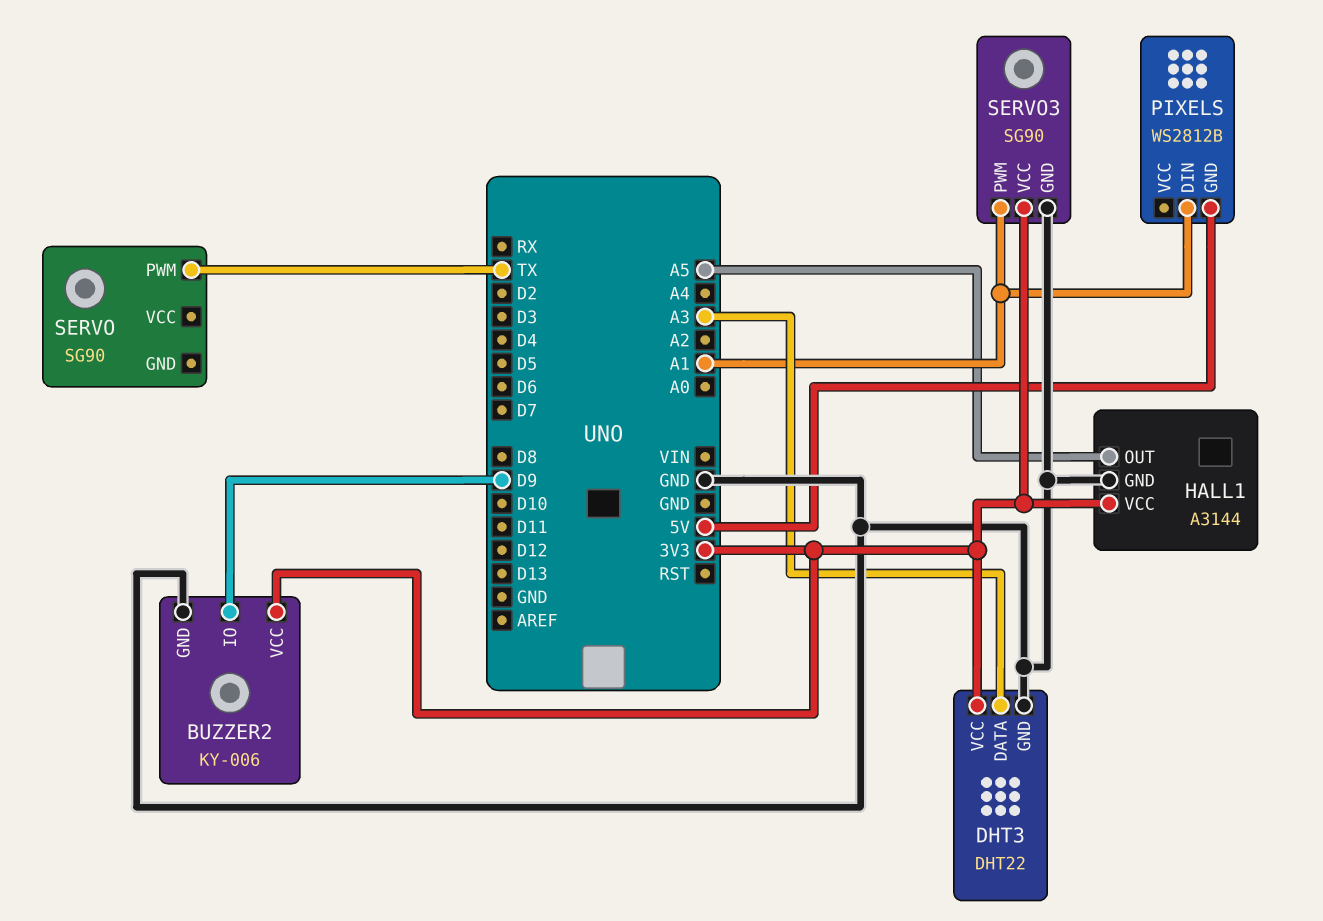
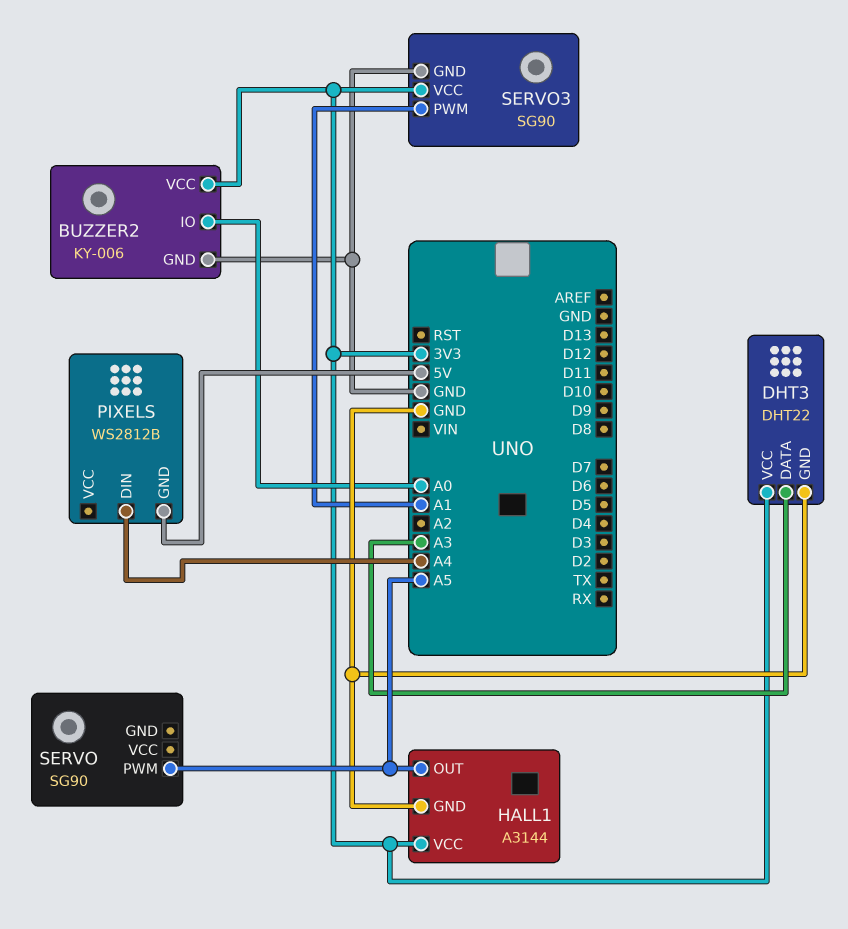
BUZZER2 pin IO: D9 -> A0
PIXELS pin DIN: A1 -> A4
SERVO pin PWM: TX -> A5

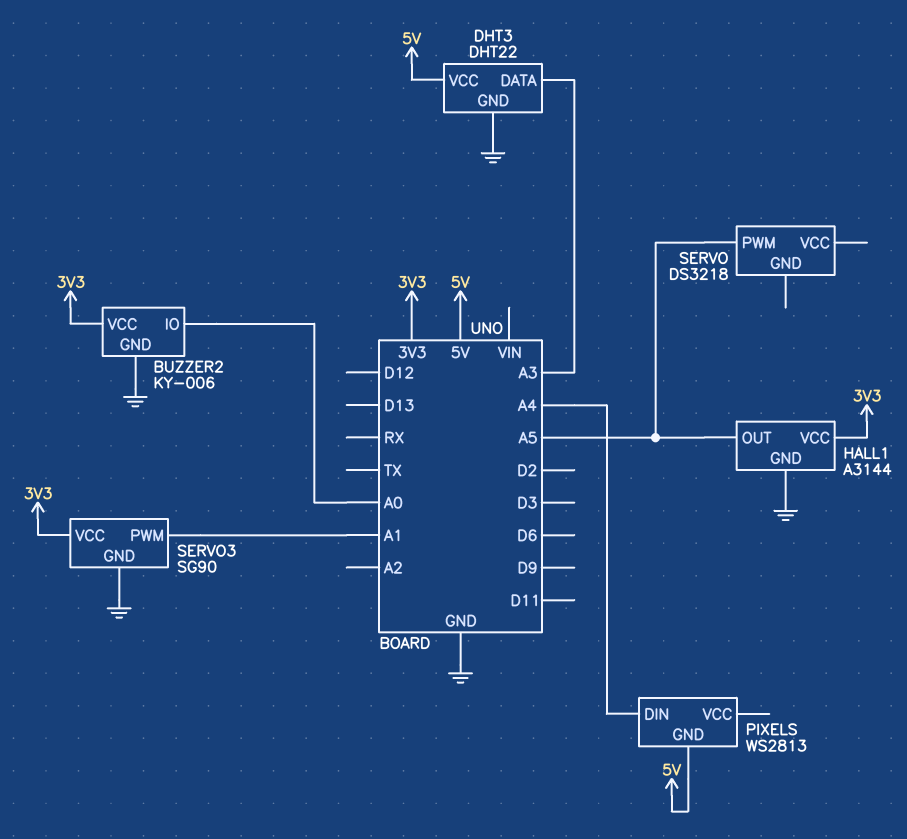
DHT3 pin VCC: 3V3 -> 5V
PIXELS: WS2812B -> WS2813
SERVO: SG90 -> DS3218

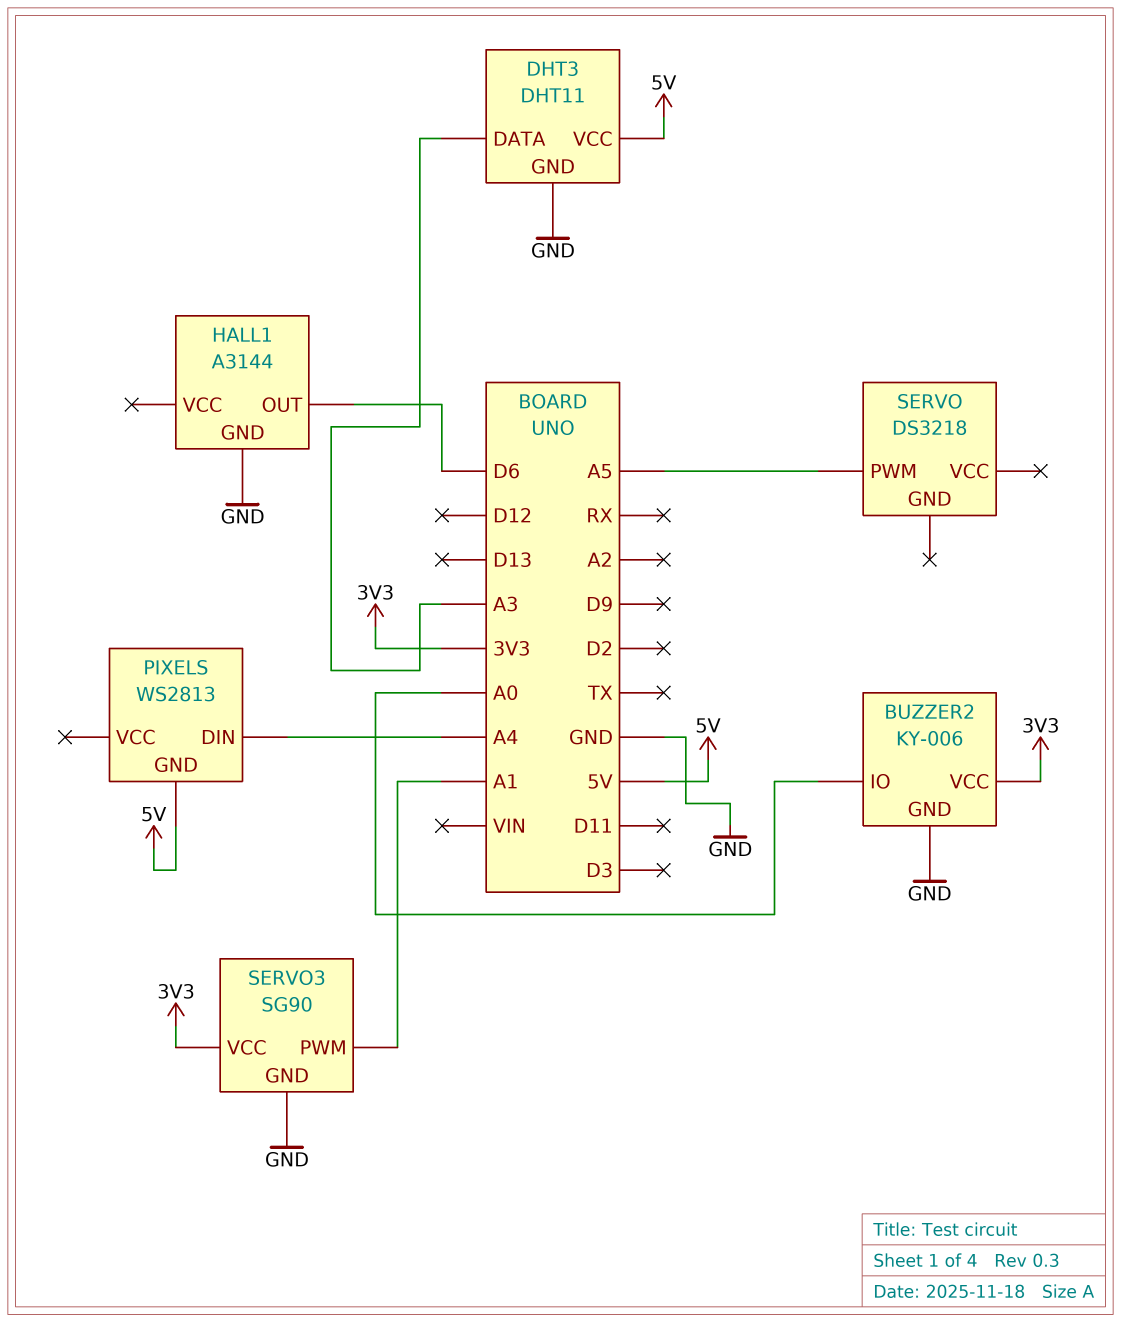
DHT3: DHT22 -> DHT11
HALL1 pin OUT: A5 -> D6
HALL1 pin VCC: 3V3 -> none

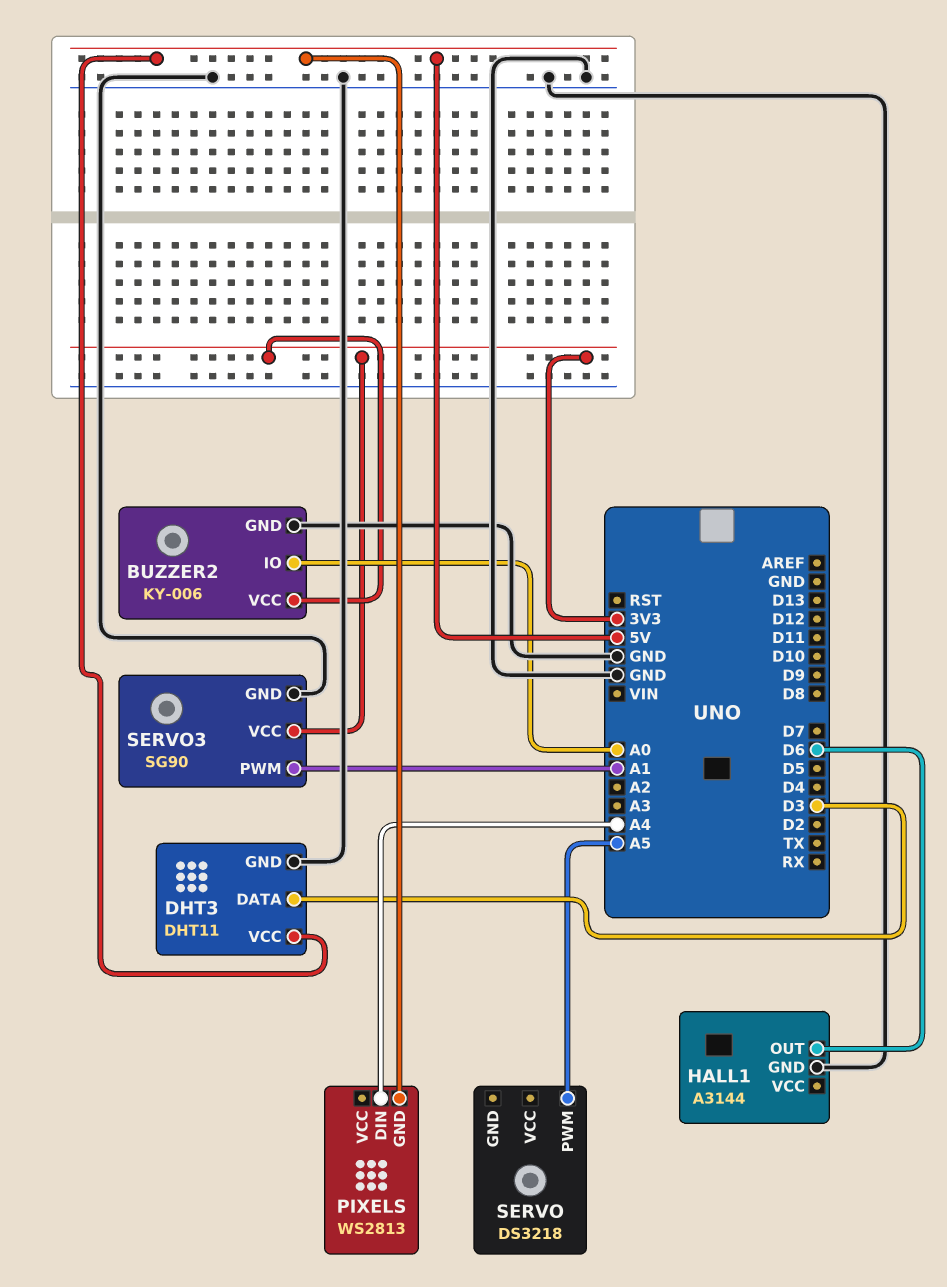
DHT3 pin DATA: A3 -> D3

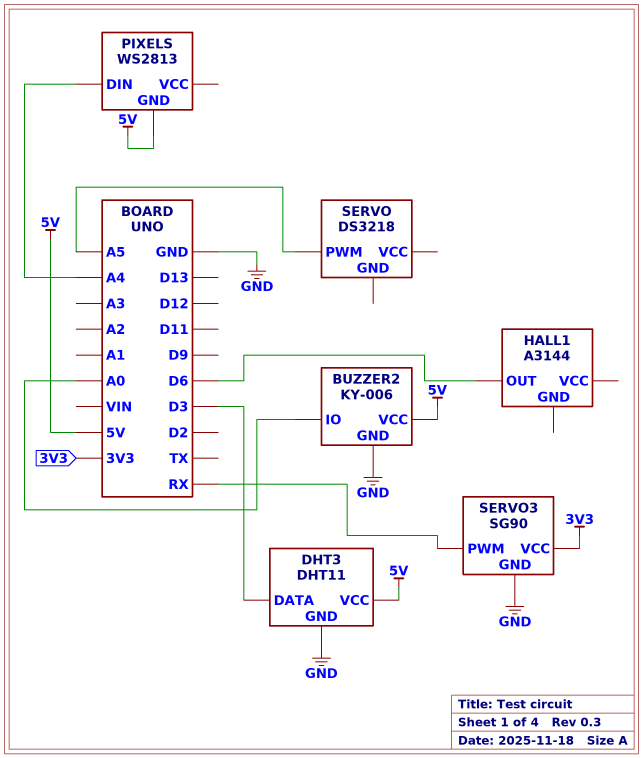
BUZZER2 pin VCC: 3V3 -> 5V
HALL1 pin GND: GND -> none
SERVO3 pin PWM: A1 -> RX

